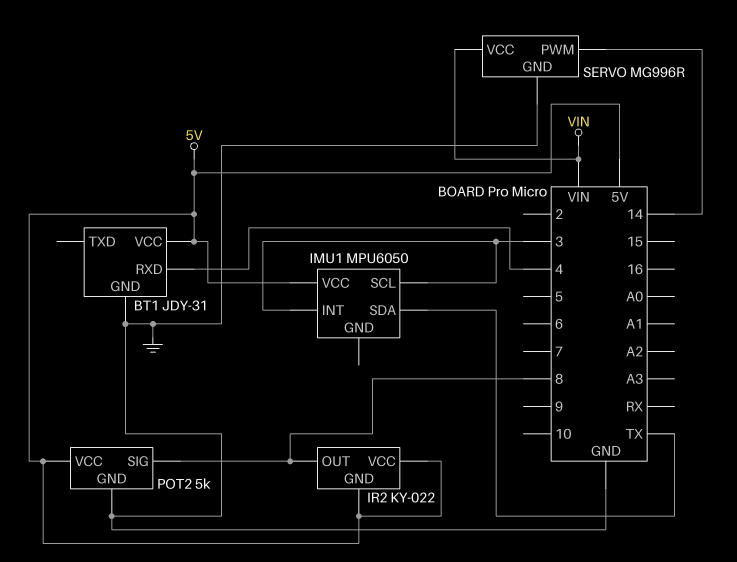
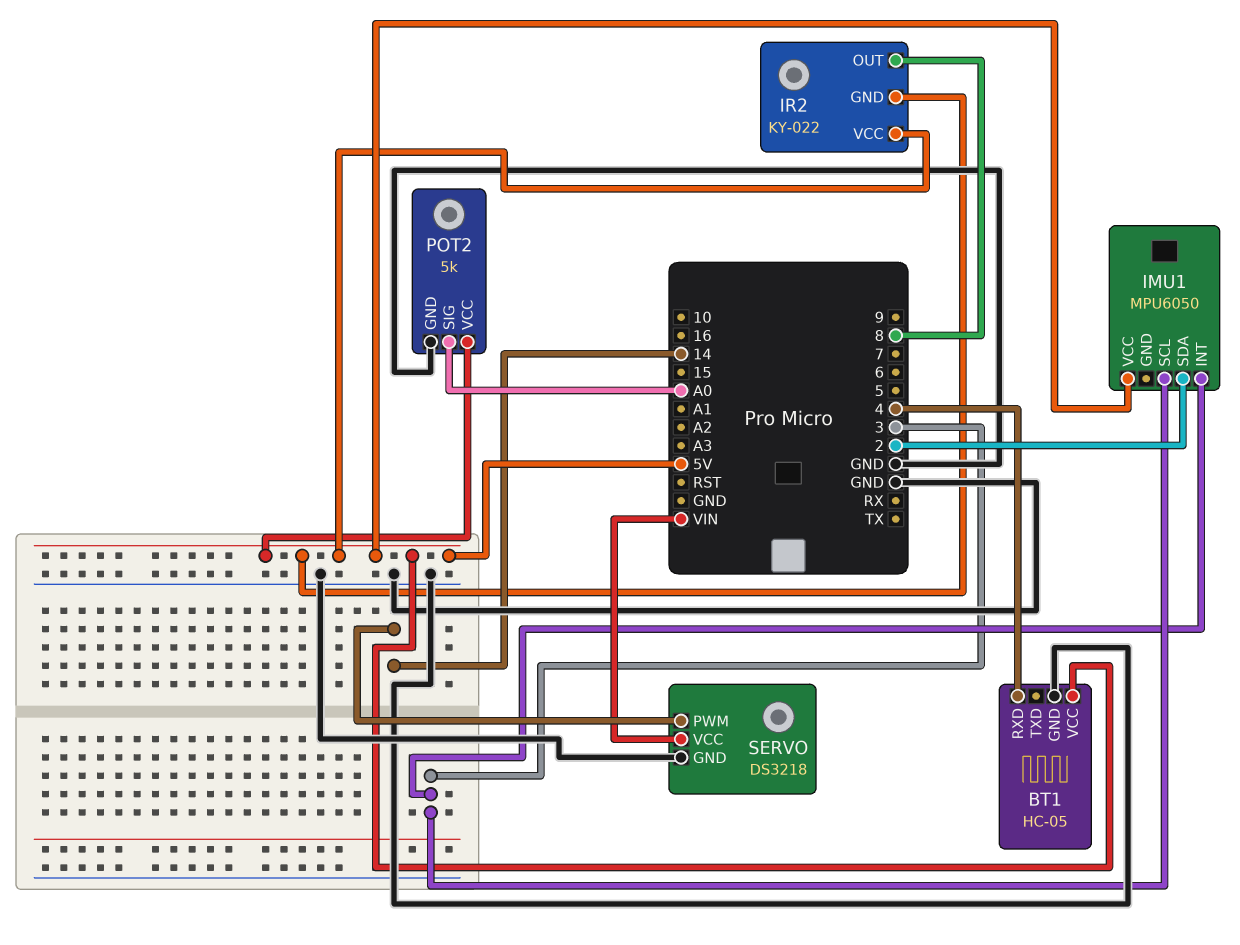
BT1: JDY-31 -> HC-05
IMU1 pin SDA: TX -> 2
POT2 pin SIG: 8 -> A0
SERVO: MG996R -> DS3218

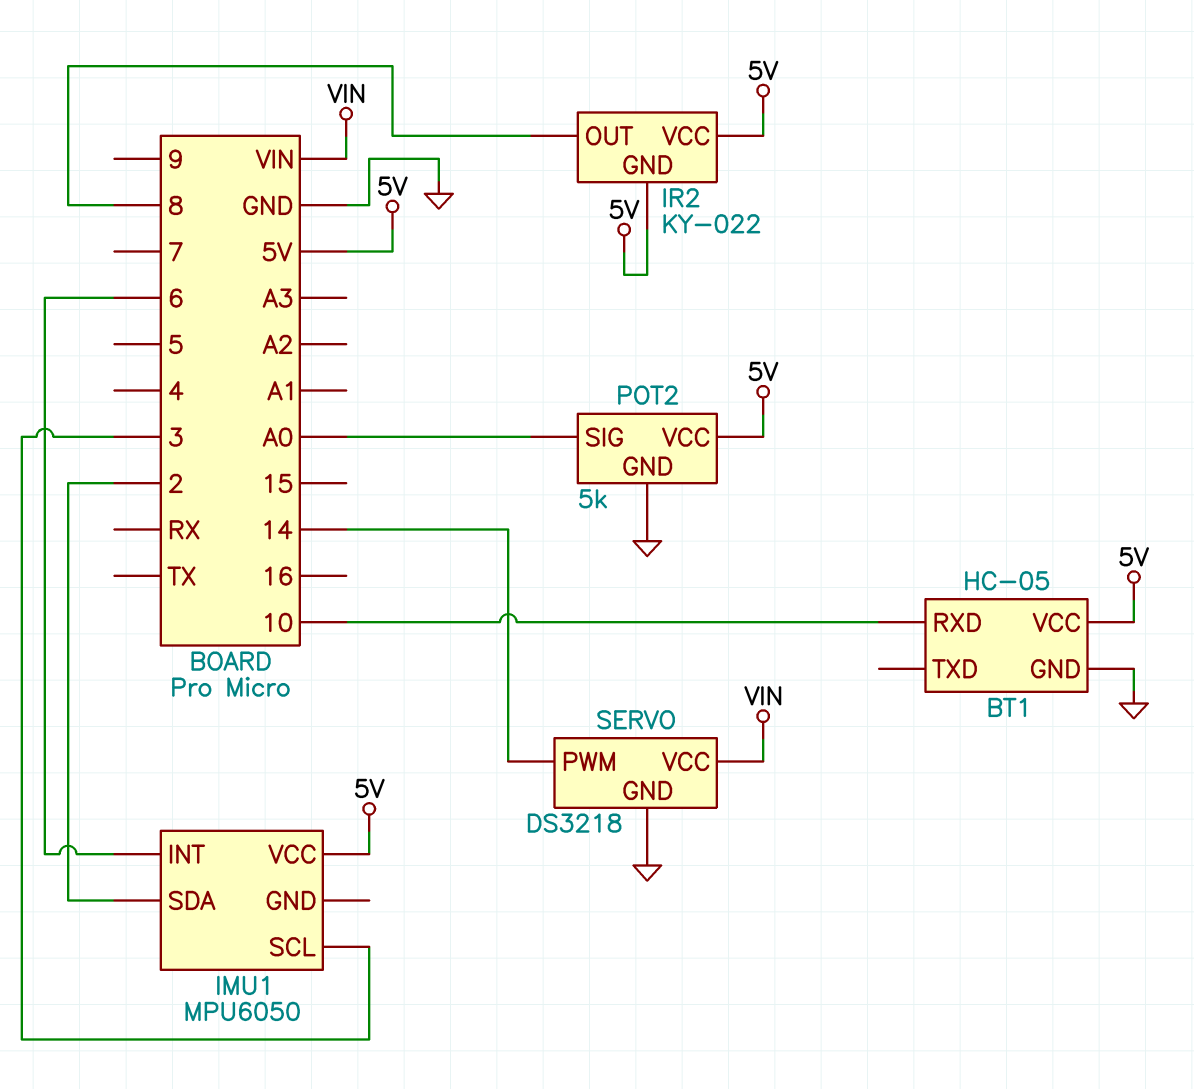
BT1 pin RXD: 4 -> 10
IMU1 pin INT: 3 -> 6

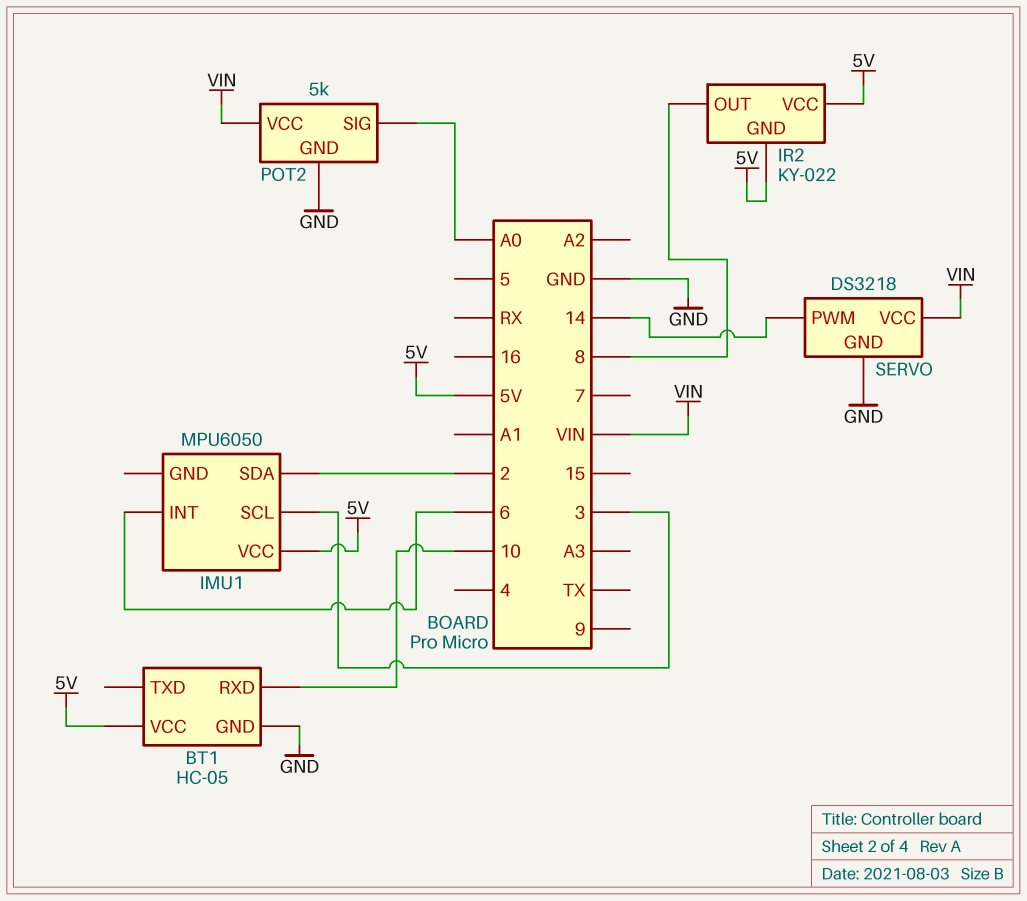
POT2 pin VCC: 5V -> VIN

